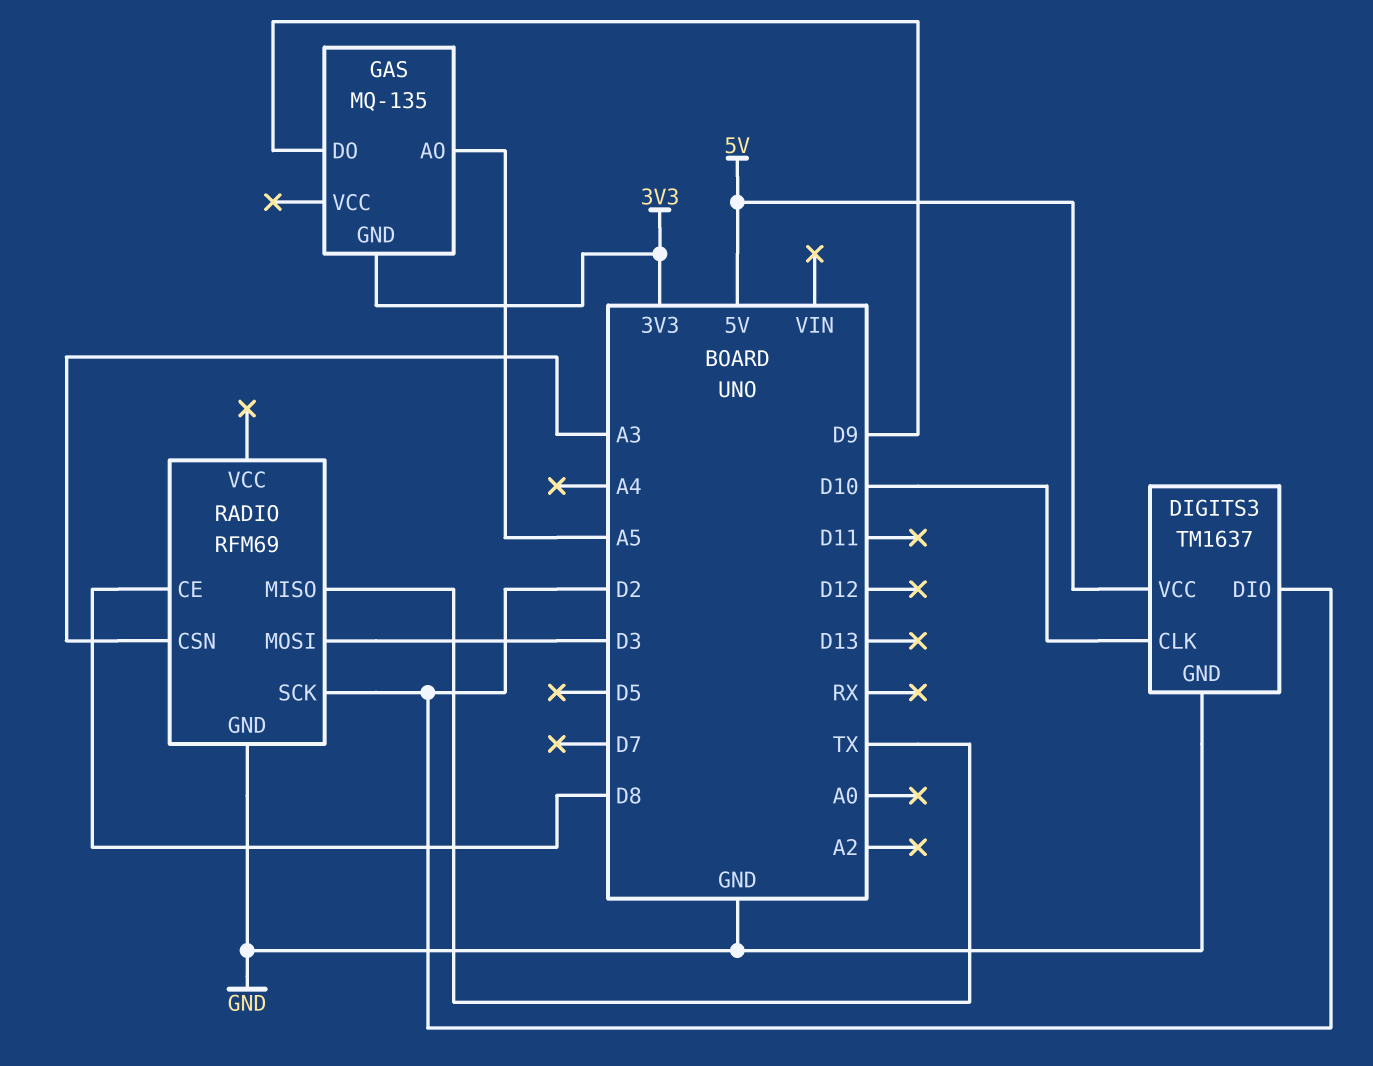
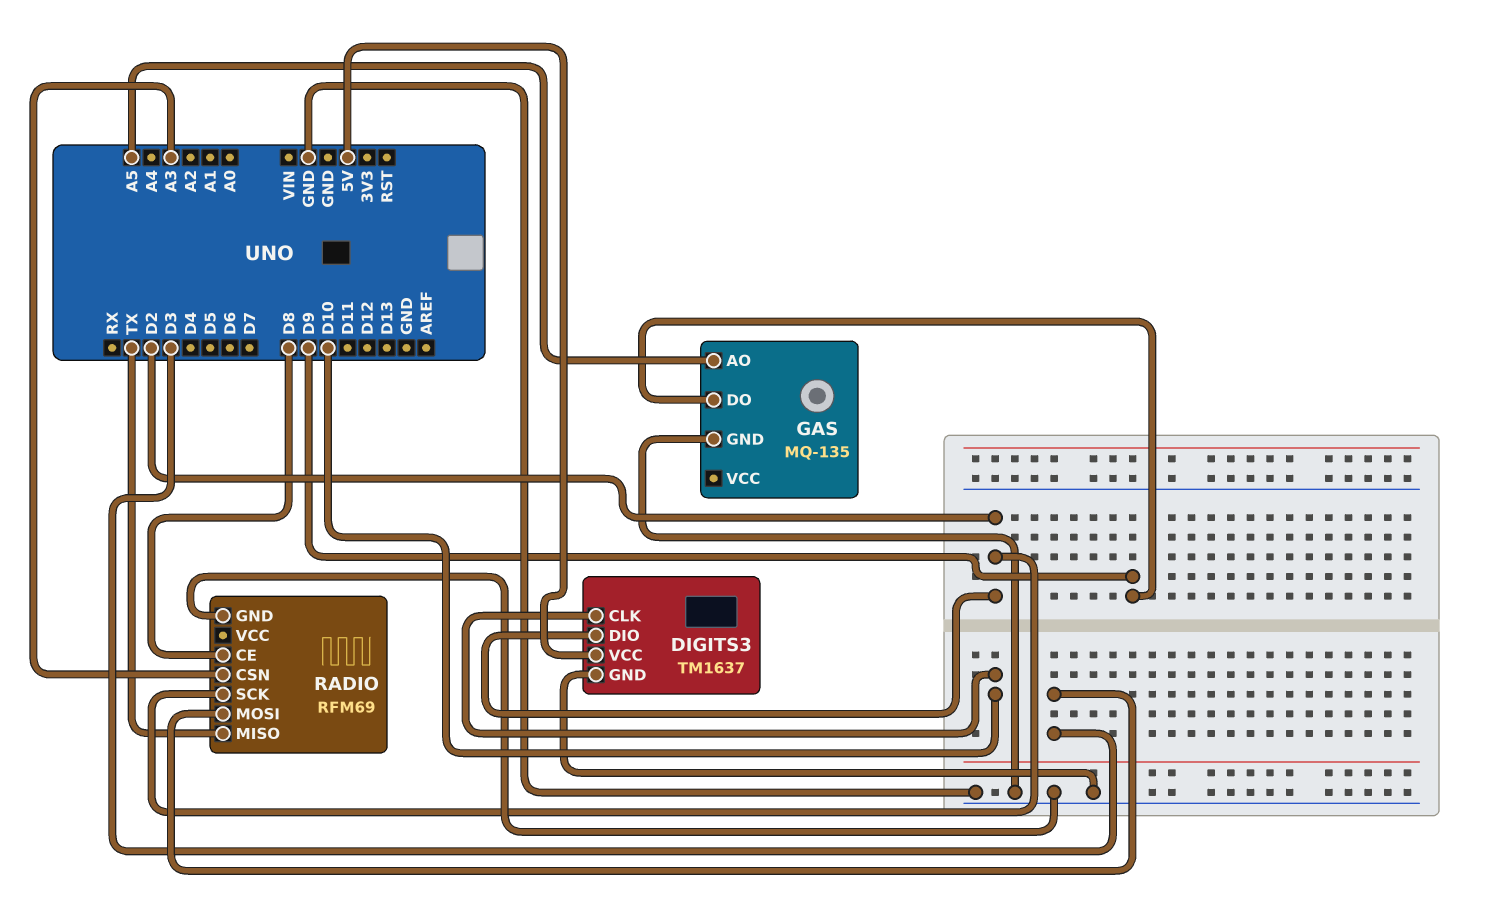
GAS pin GND: 3V3 -> GND

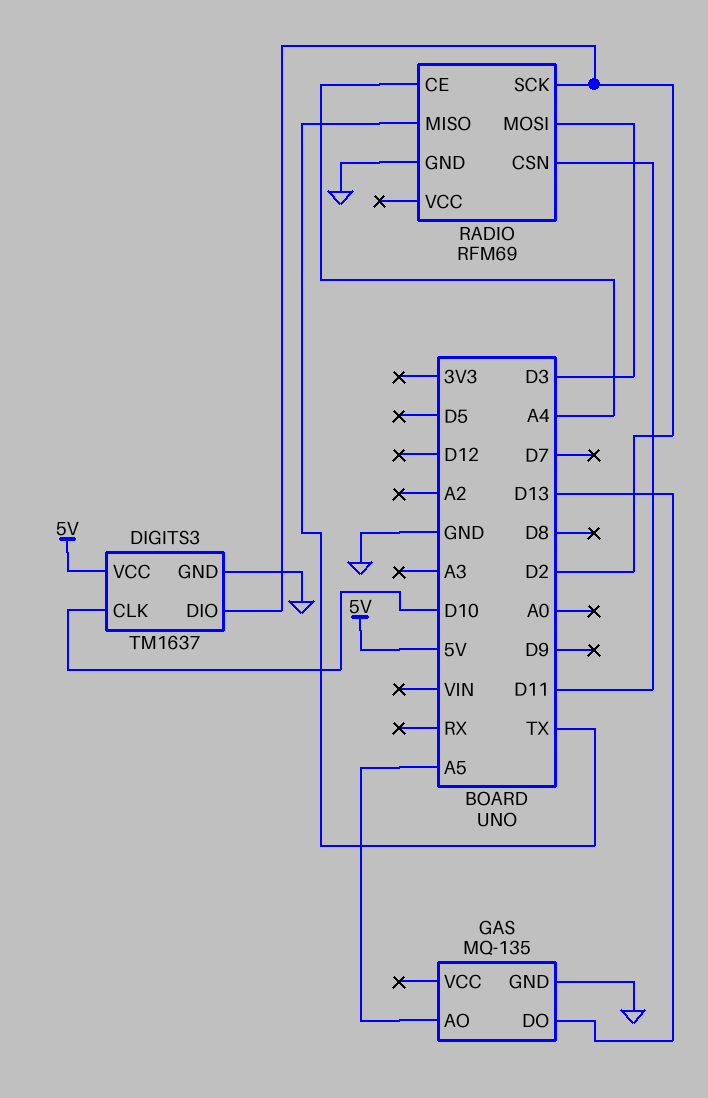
GAS pin DO: D9 -> D13
RADIO pin CE: D8 -> A4
RADIO pin CSN: A3 -> D11

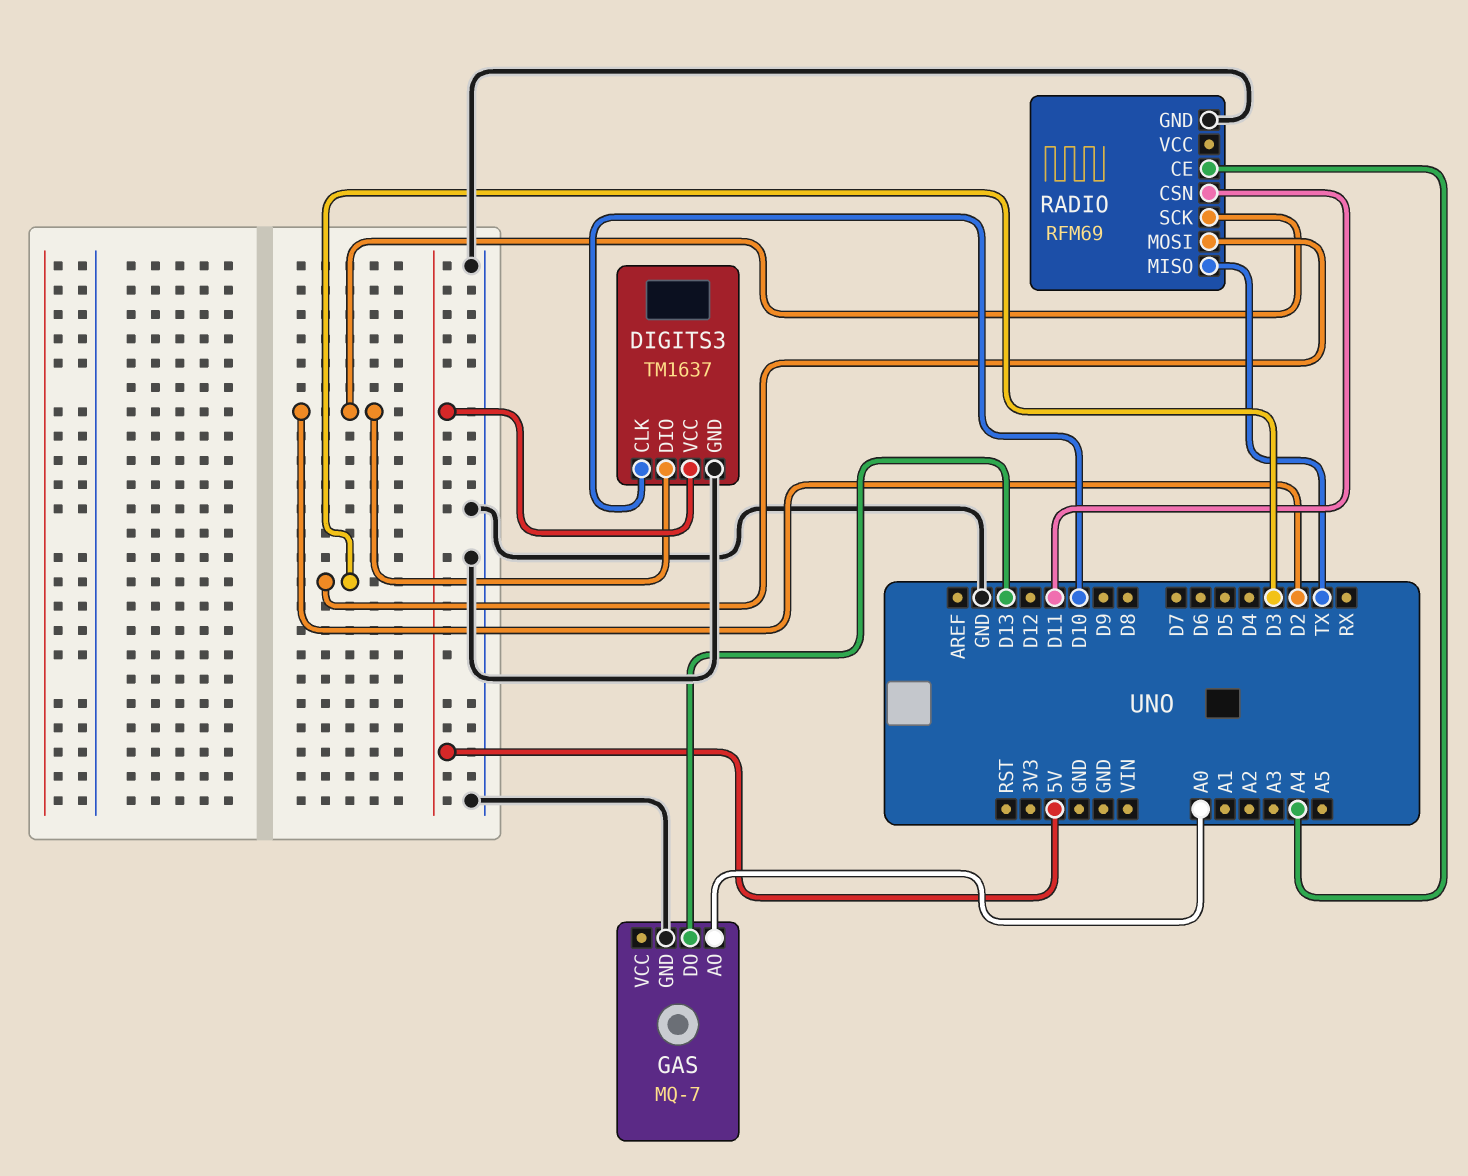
GAS: MQ-135 -> MQ-7
GAS pin AO: A5 -> A0

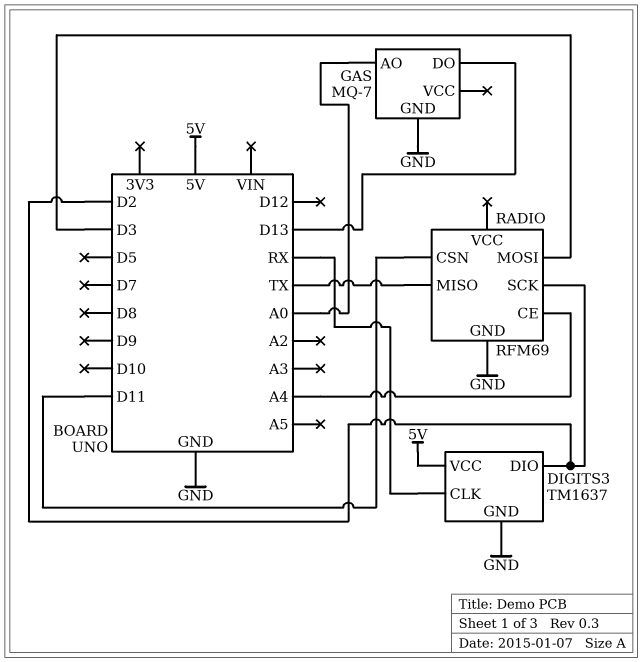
DIGITS3 pin CLK: D10 -> RX

